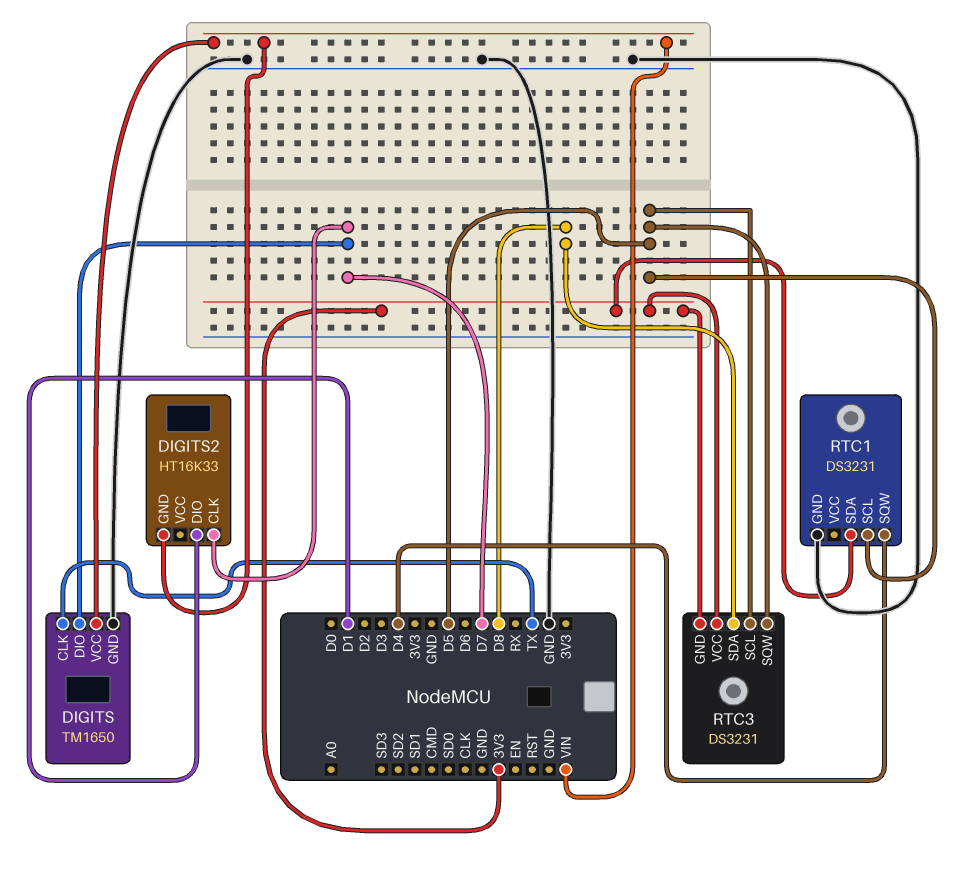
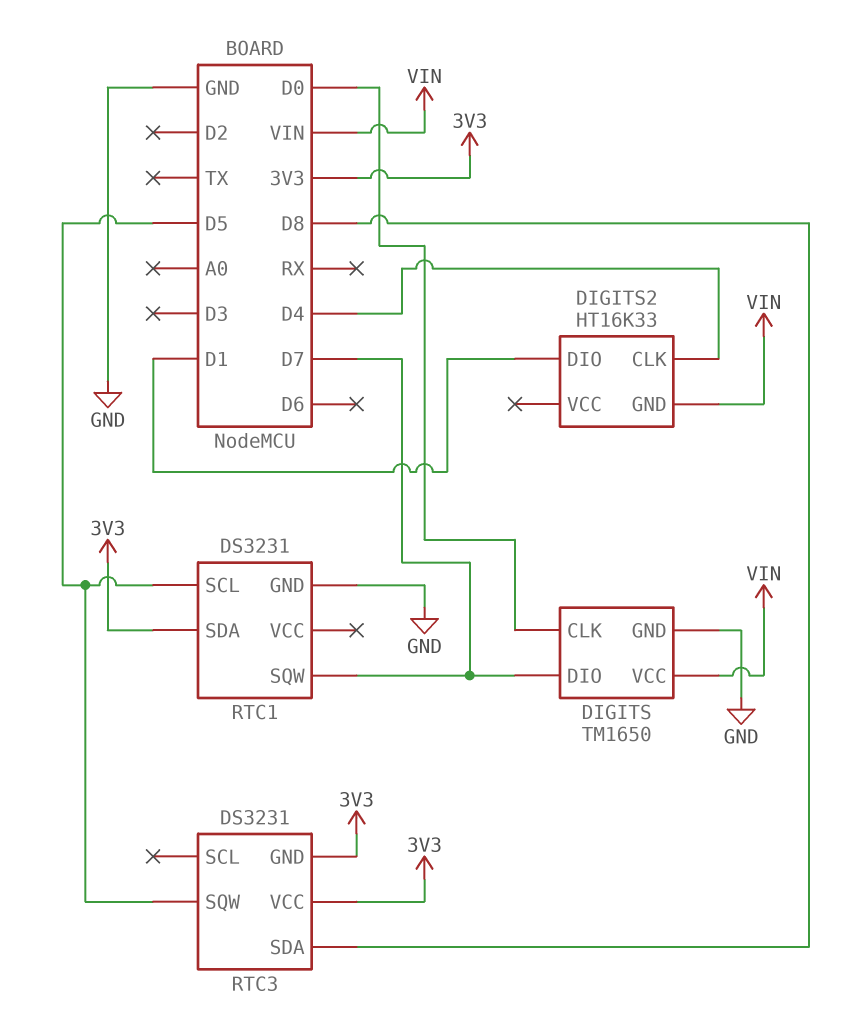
DIGITS pin CLK: TX -> D0
DIGITS2 pin CLK: D7 -> D4
RTC1 pin SQW: D4 -> D7
RTC3 pin SCL: D5 -> none

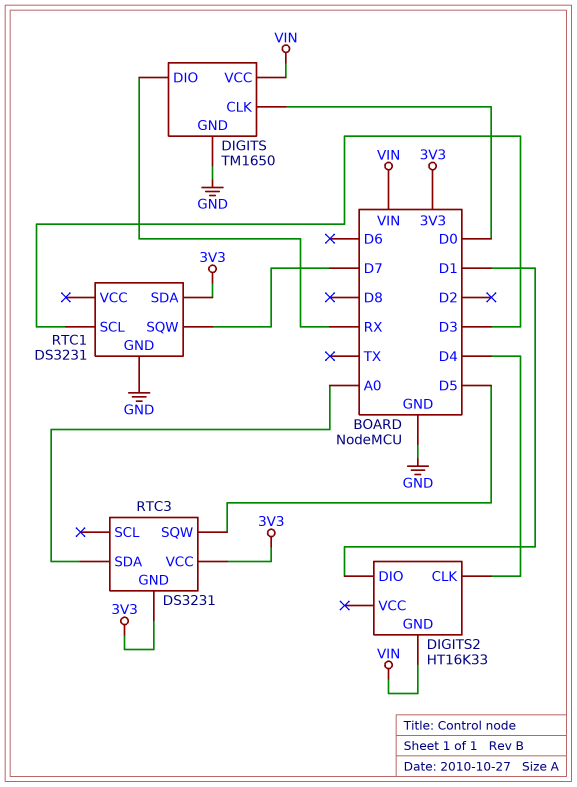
DIGITS pin DIO: D7 -> RX
RTC1 pin SCL: D5 -> D3
RTC3 pin SDA: D8 -> A0

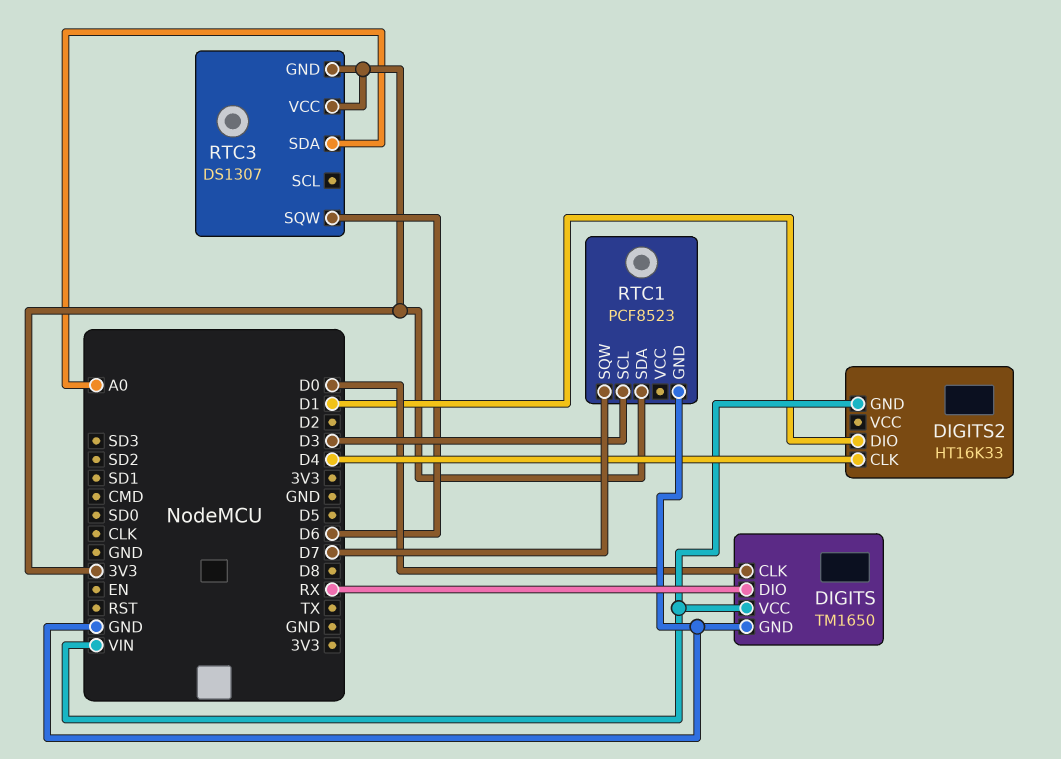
RTC1: DS3231 -> PCF8523
RTC3: DS3231 -> DS1307
RTC3 pin SQW: D5 -> D6

